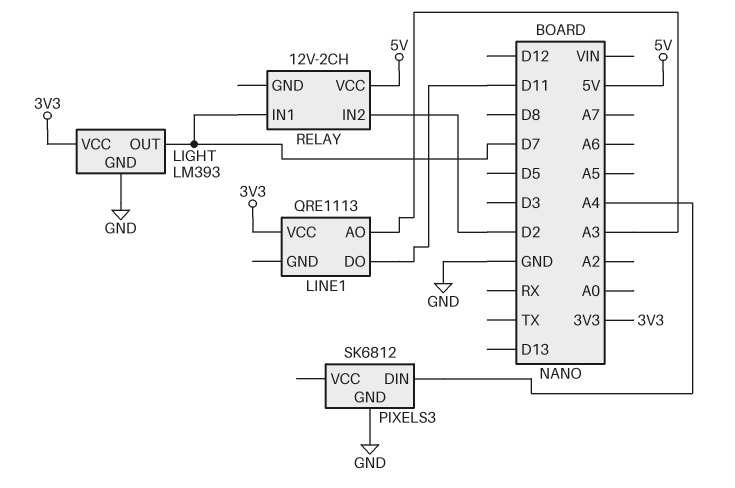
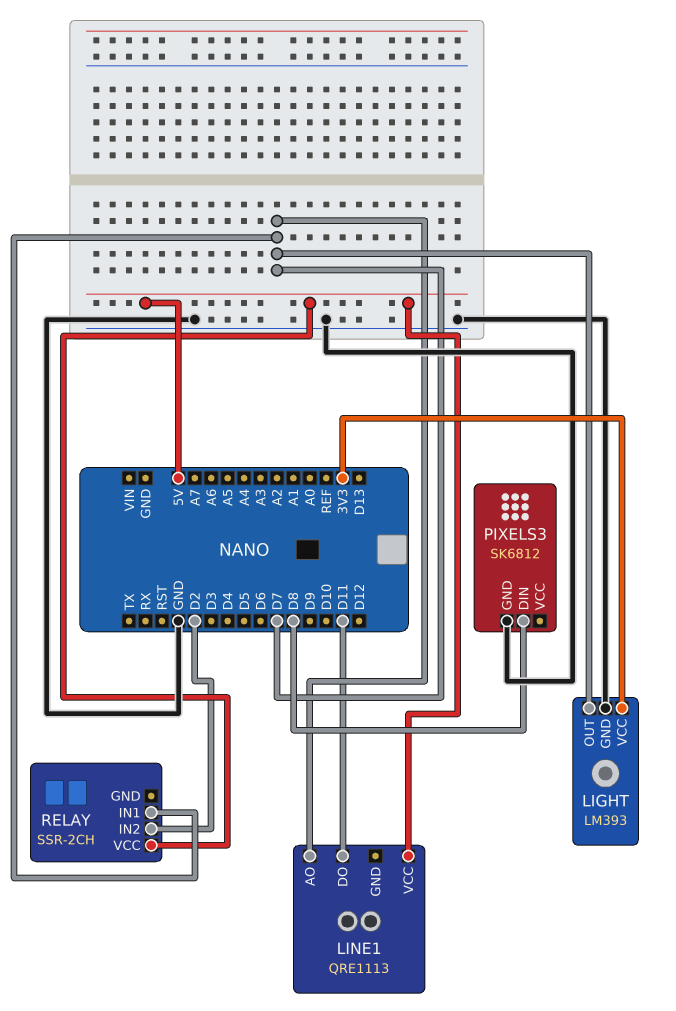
LINE1 pin AO: A3 -> D7
LINE1 pin VCC: 3V3 -> 5V
PIXELS3 pin DIN: A4 -> D8
RELAY: 12V-2CH -> SSR-2CH

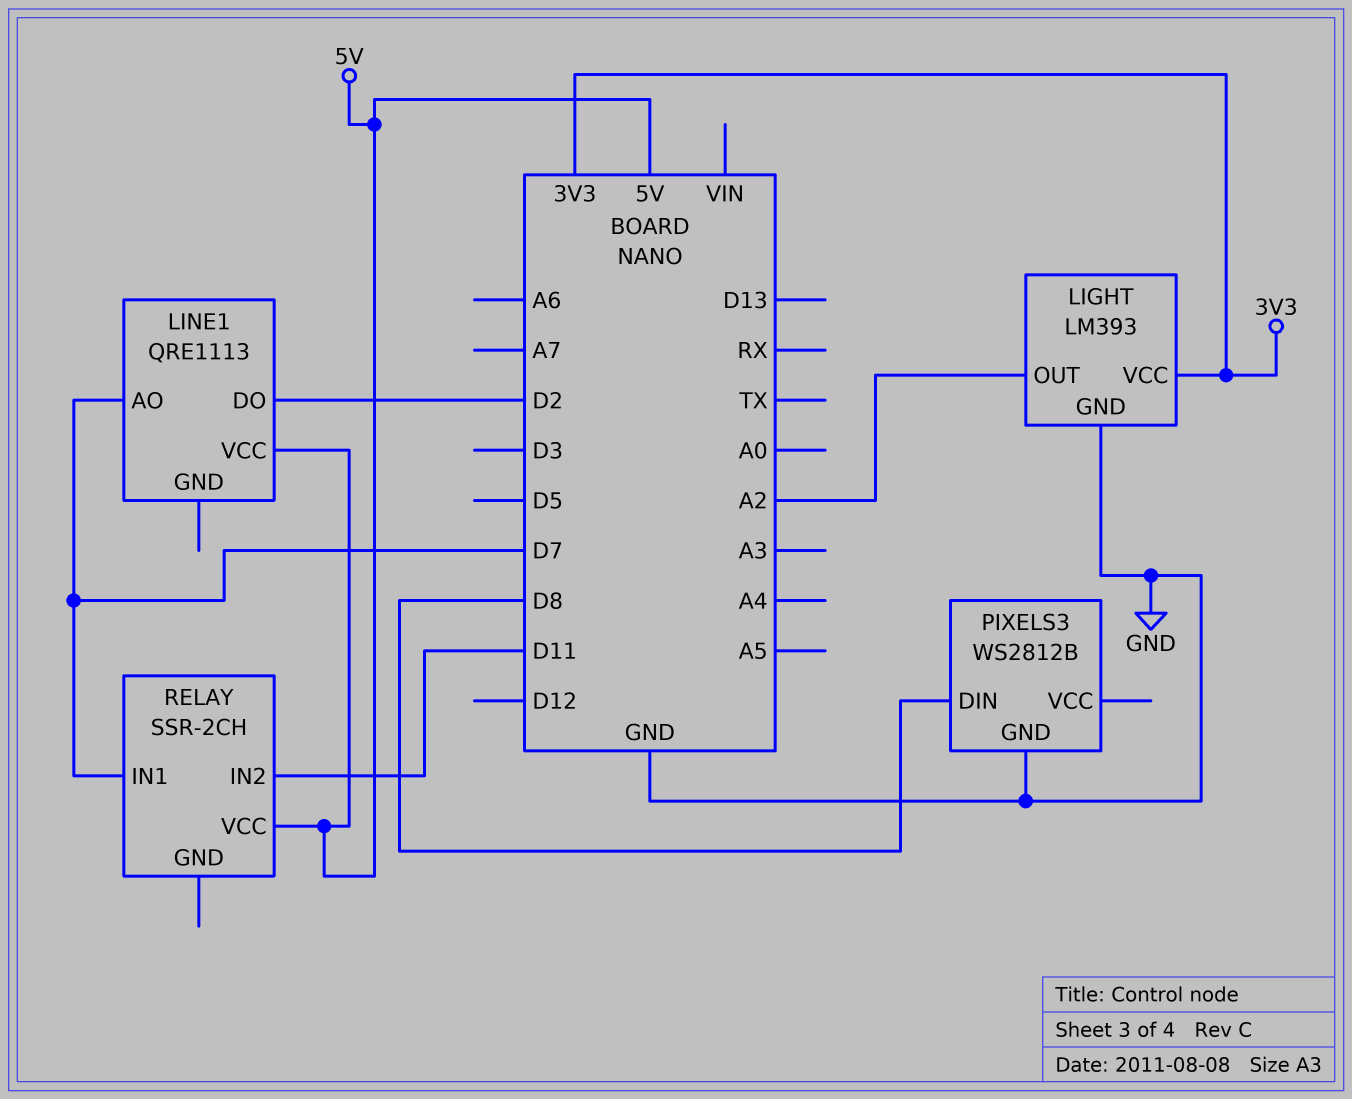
LIGHT pin OUT: D7 -> A2
LINE1 pin DO: D11 -> D2
PIXELS3: SK6812 -> WS2812B
RELAY pin IN2: D2 -> D11

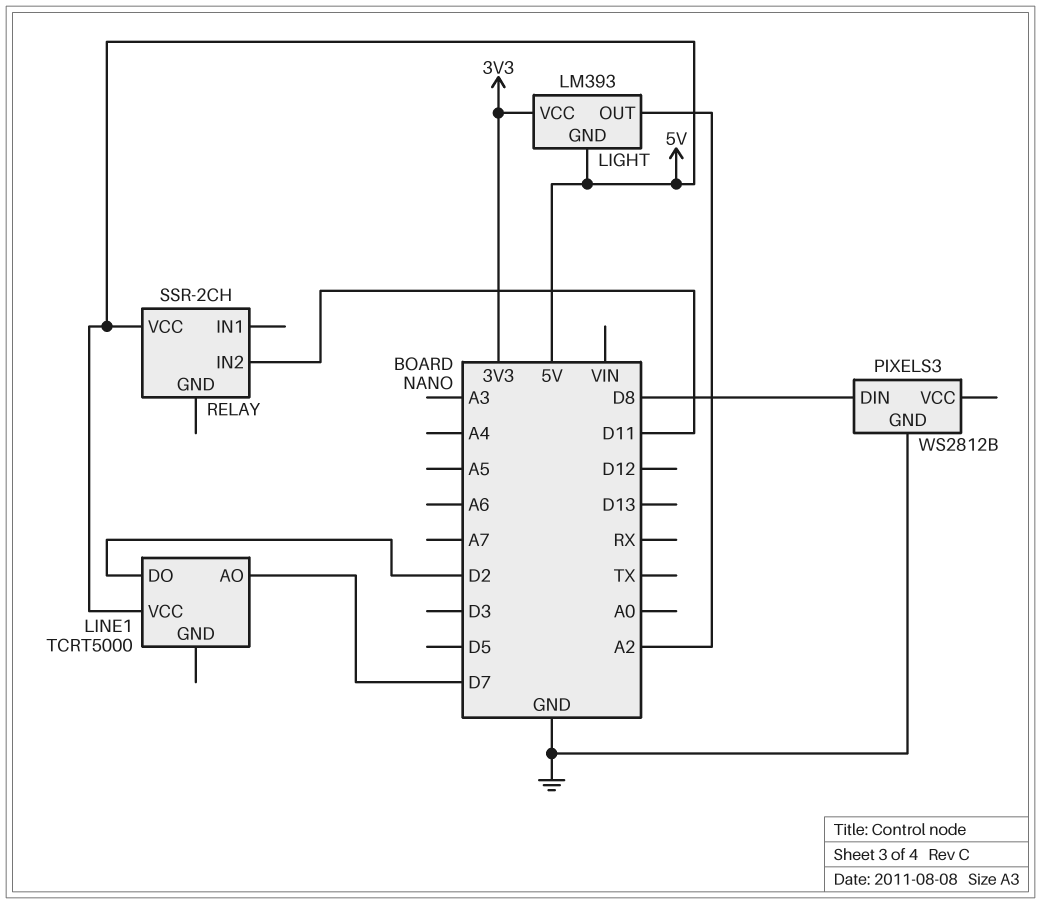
LIGHT pin GND: GND -> 5V
LINE1: QRE1113 -> TCRT5000
RELAY pin IN1: D7 -> none

